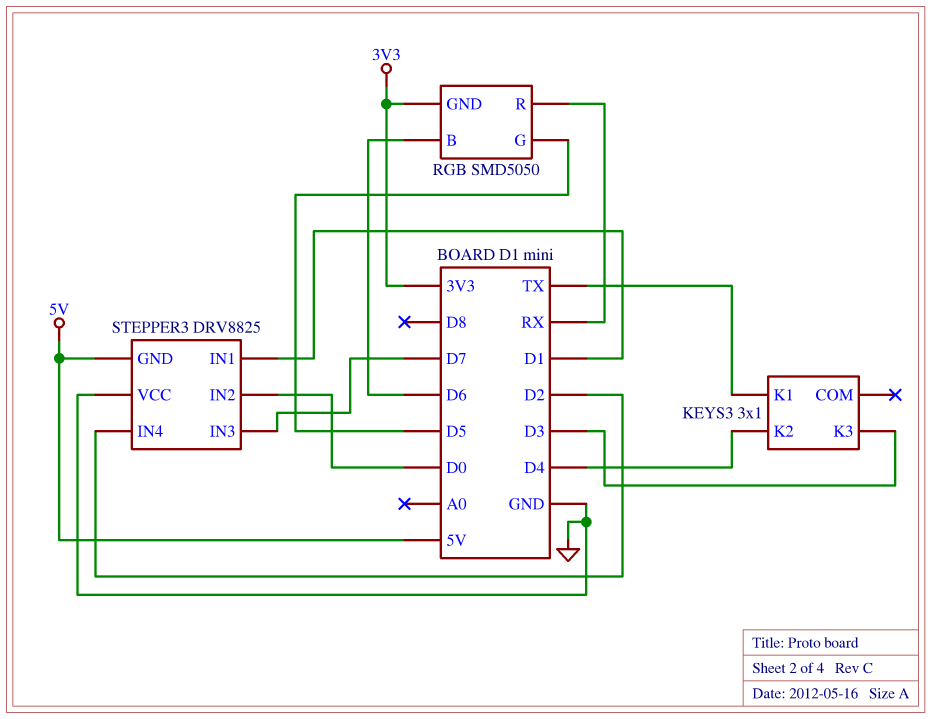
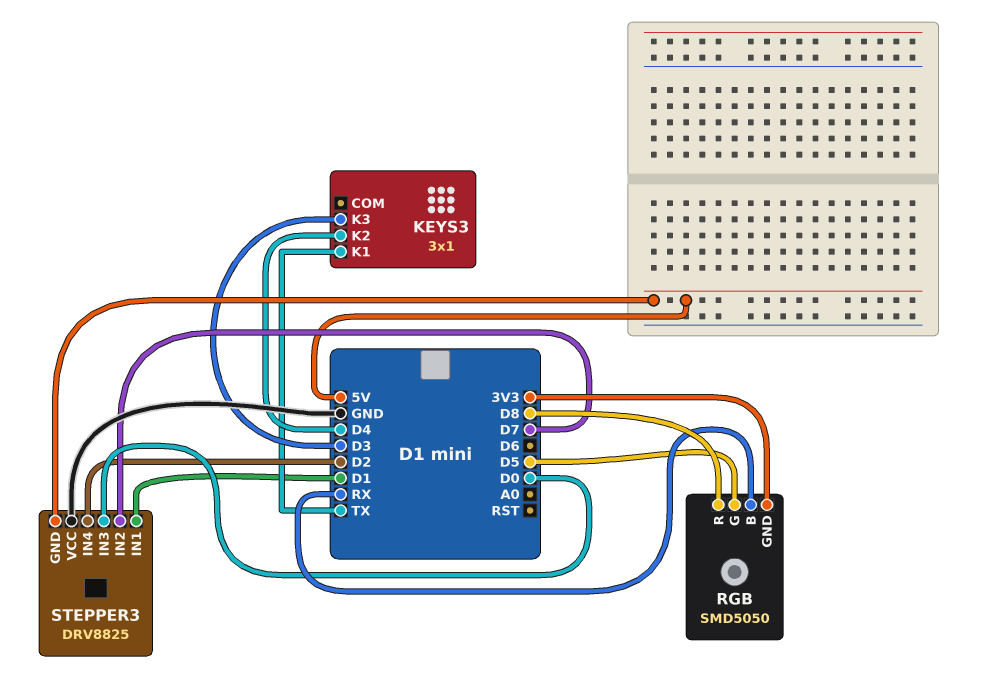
RGB pin B: D6 -> RX
RGB pin R: RX -> D8
STEPPER3 pin IN2: D0 -> D7
STEPPER3 pin IN3: D7 -> D0

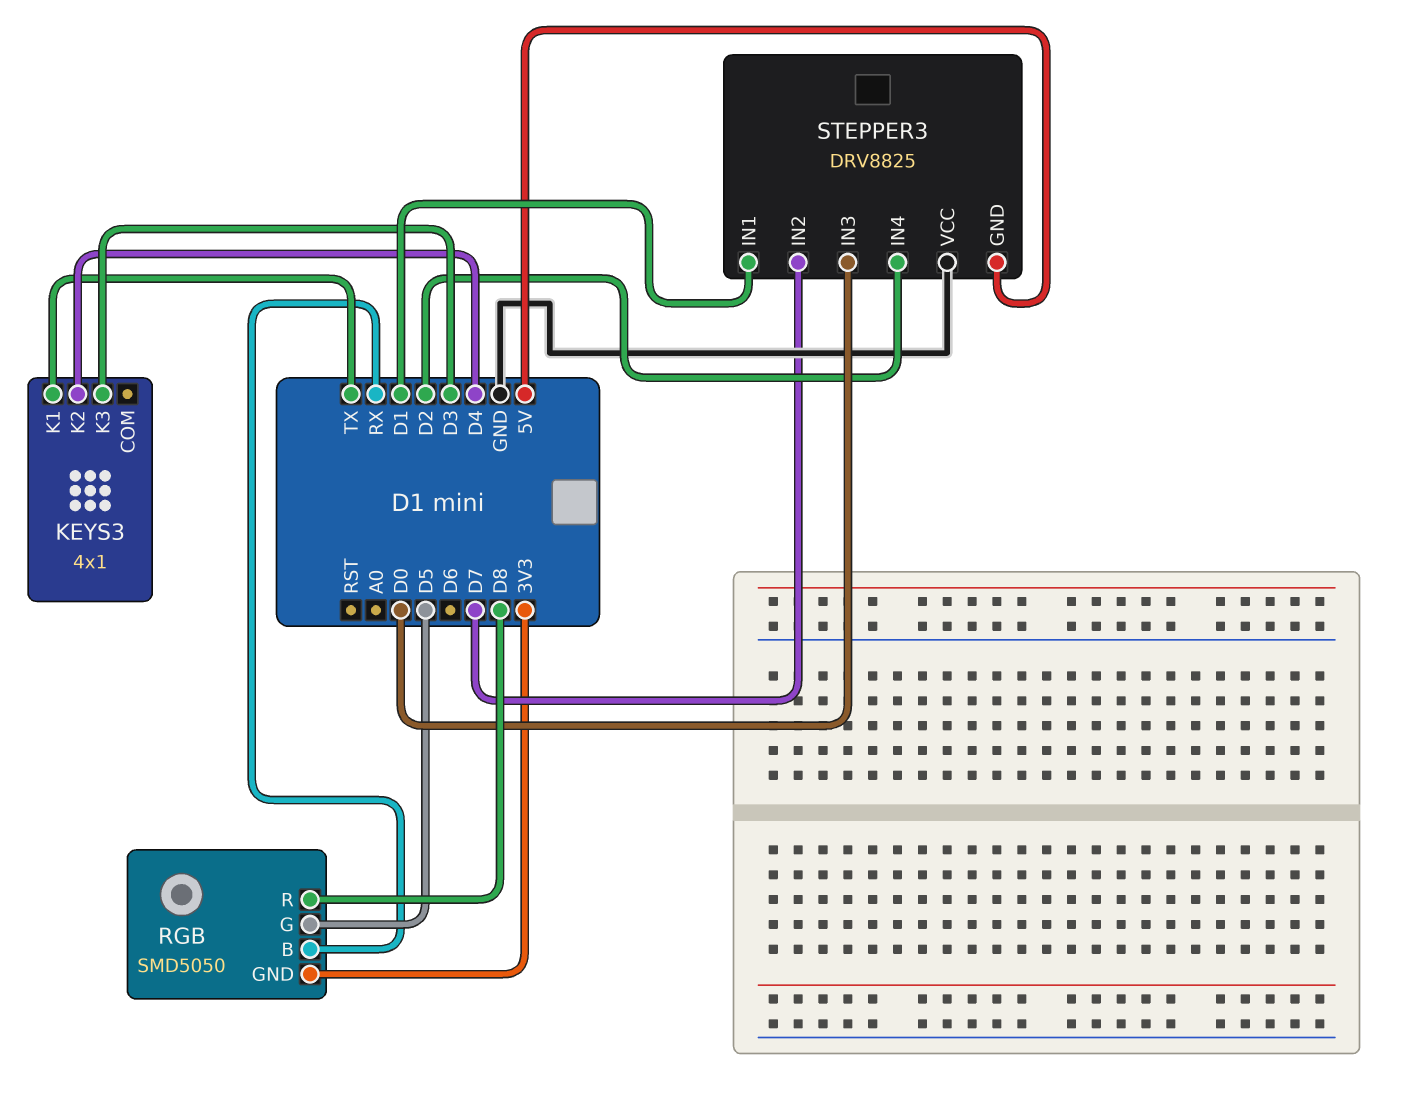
KEYS3: 3x1 -> 4x1

